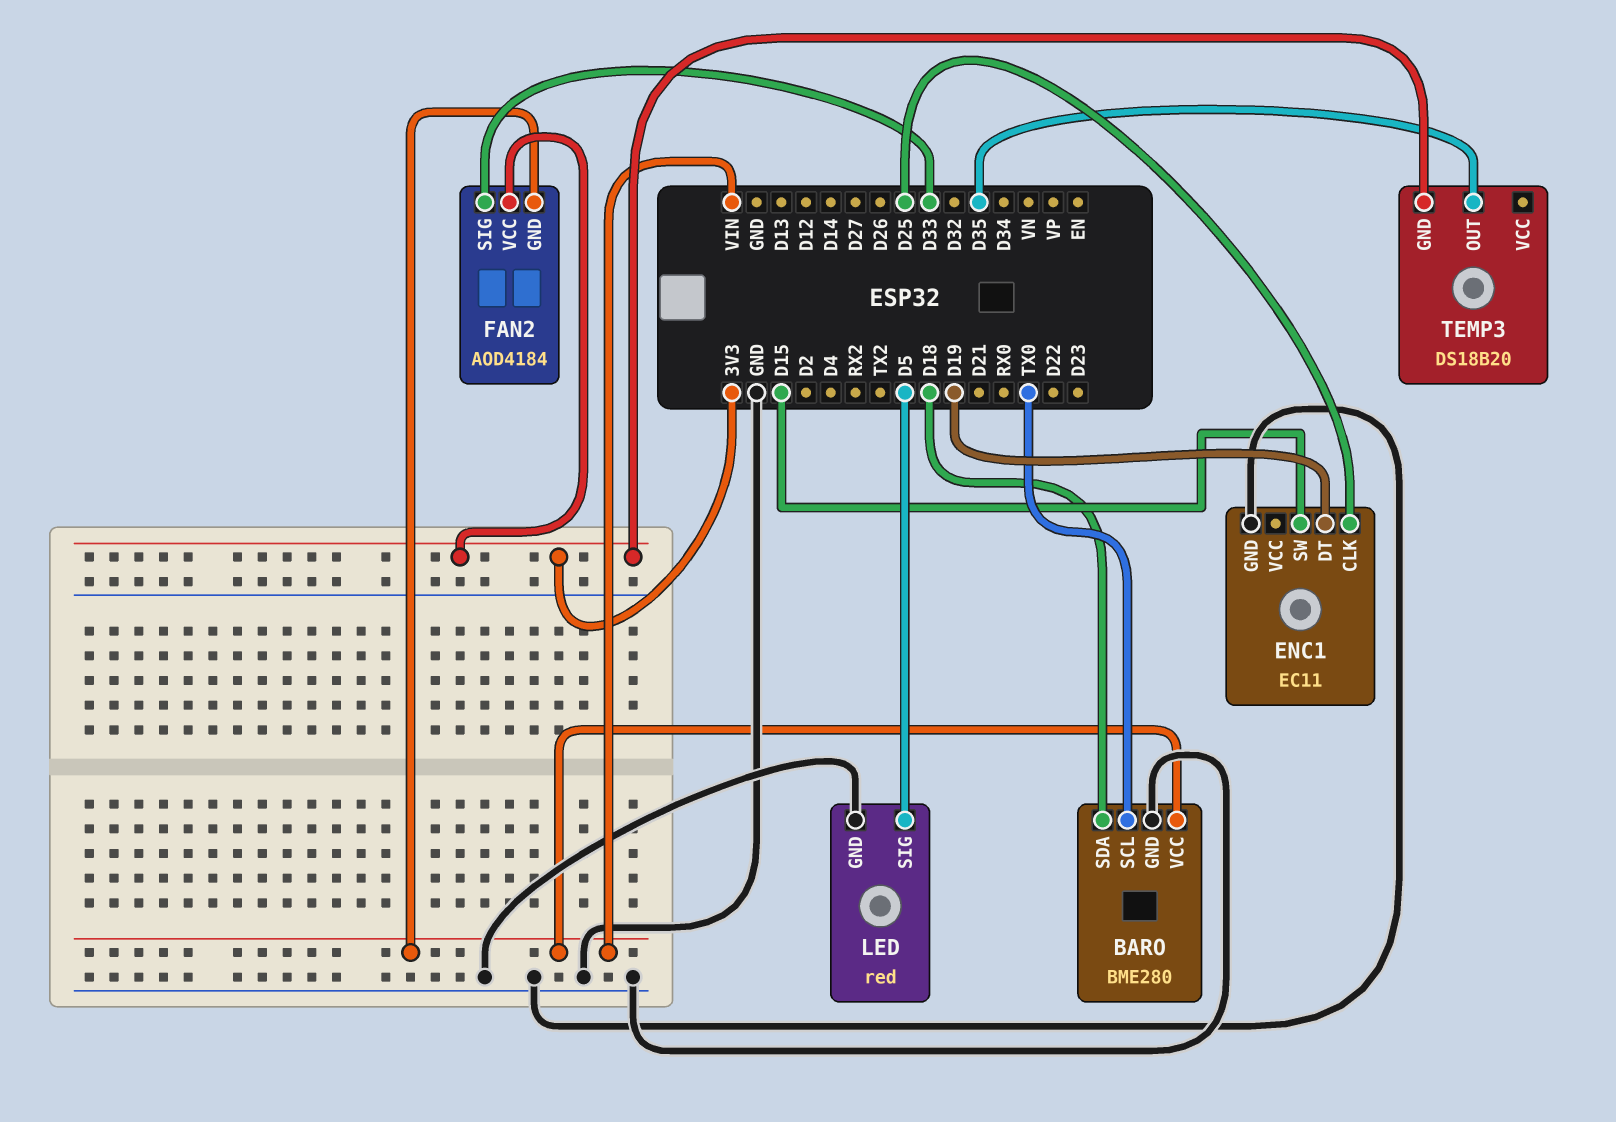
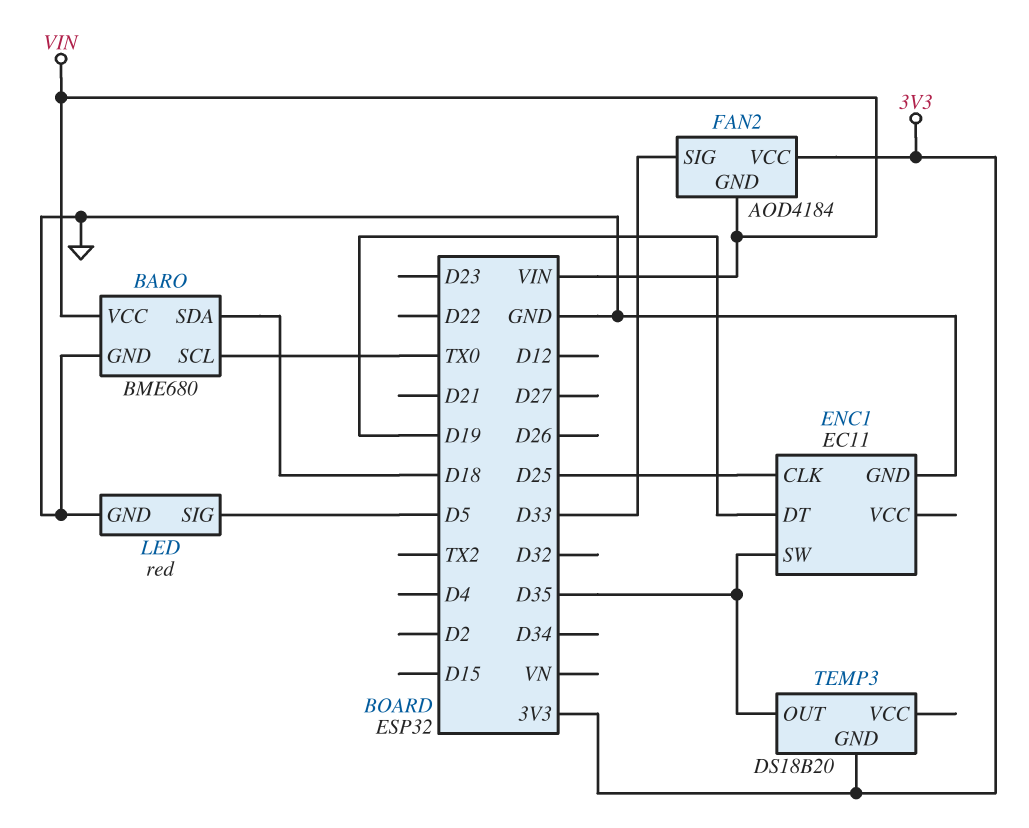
BARO: BME280 -> BME680
ENC1 pin SW: D15 -> D35

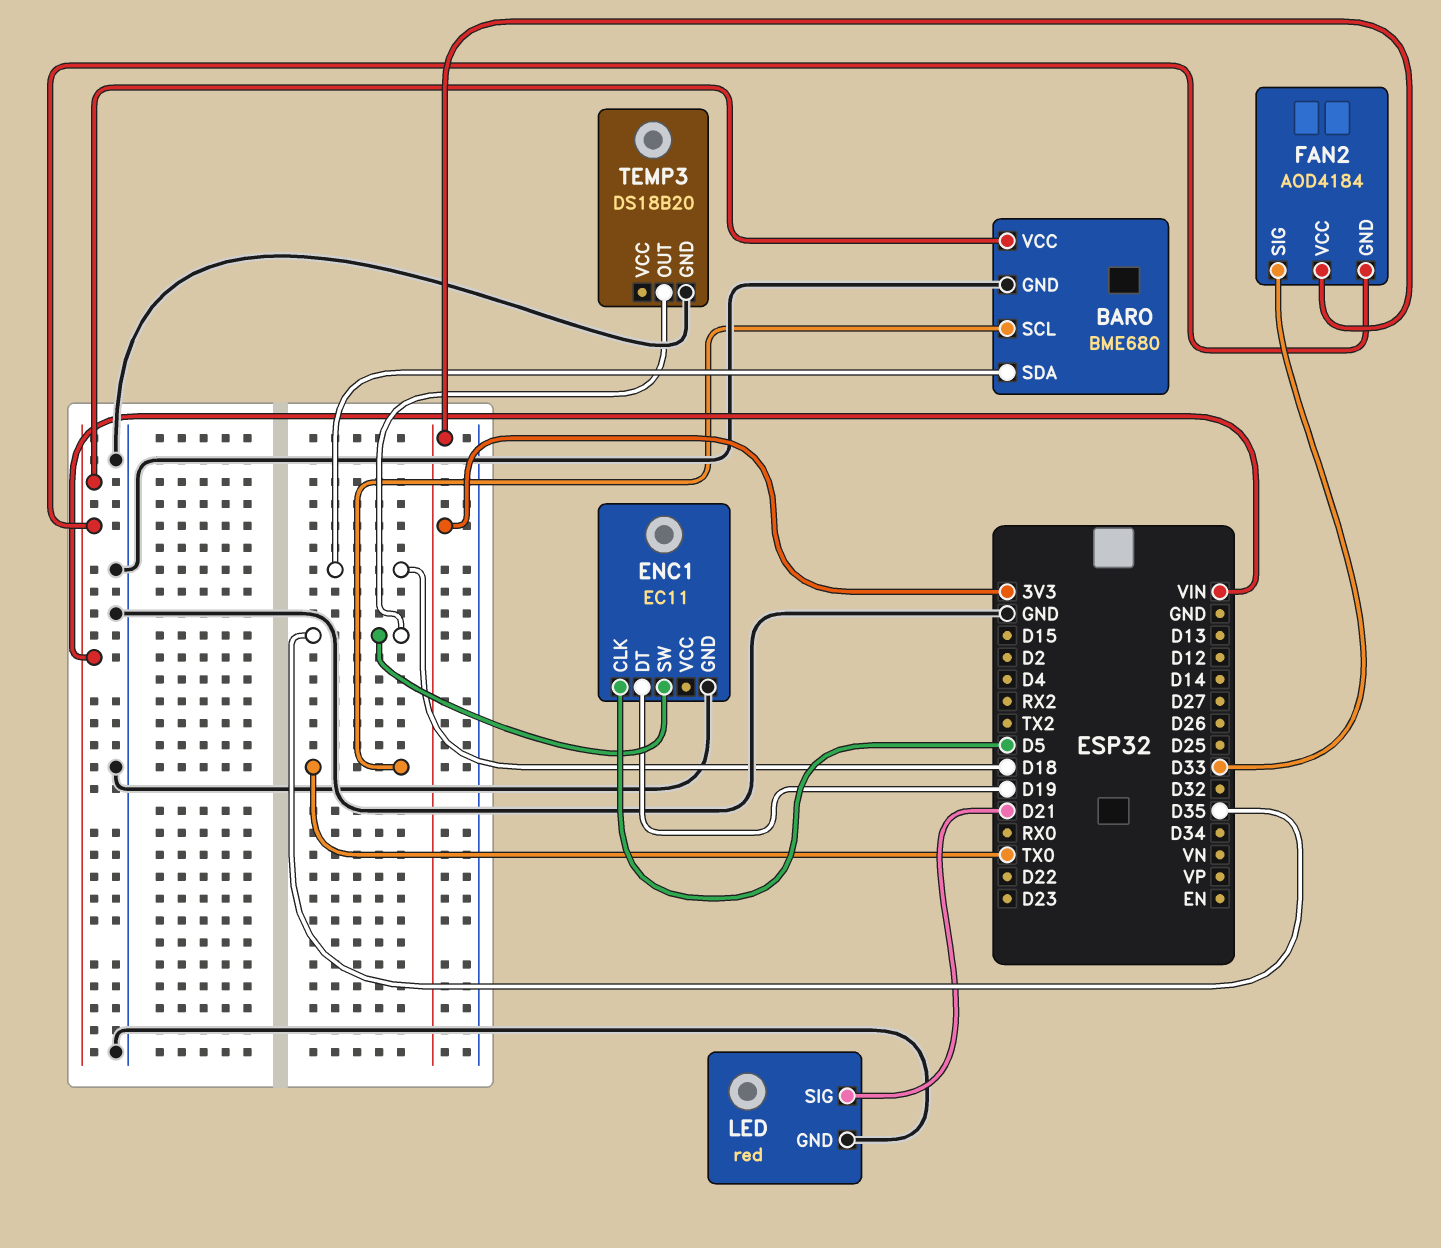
ENC1 pin CLK: D25 -> D5
LED pin SIG: D5 -> D21
TEMP3 pin GND: 3V3 -> GND

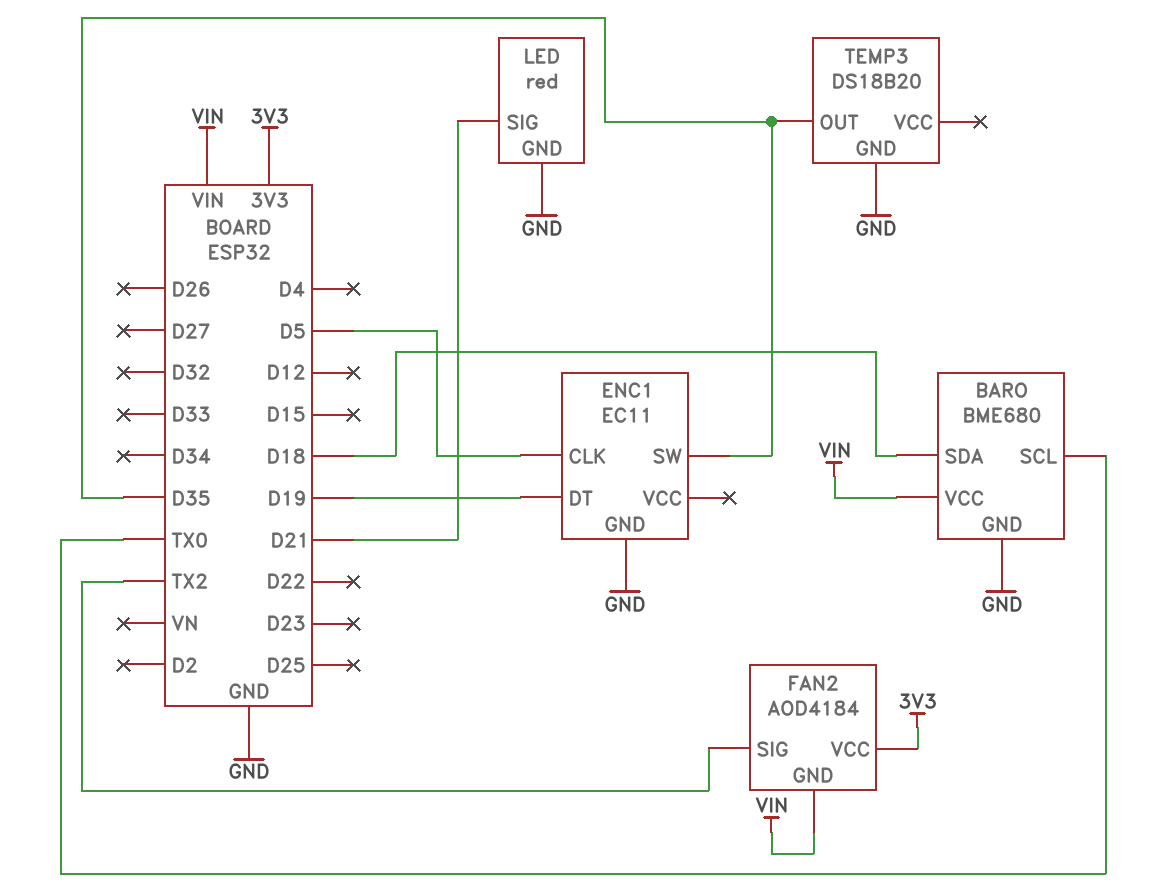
FAN2 pin SIG: D33 -> TX2

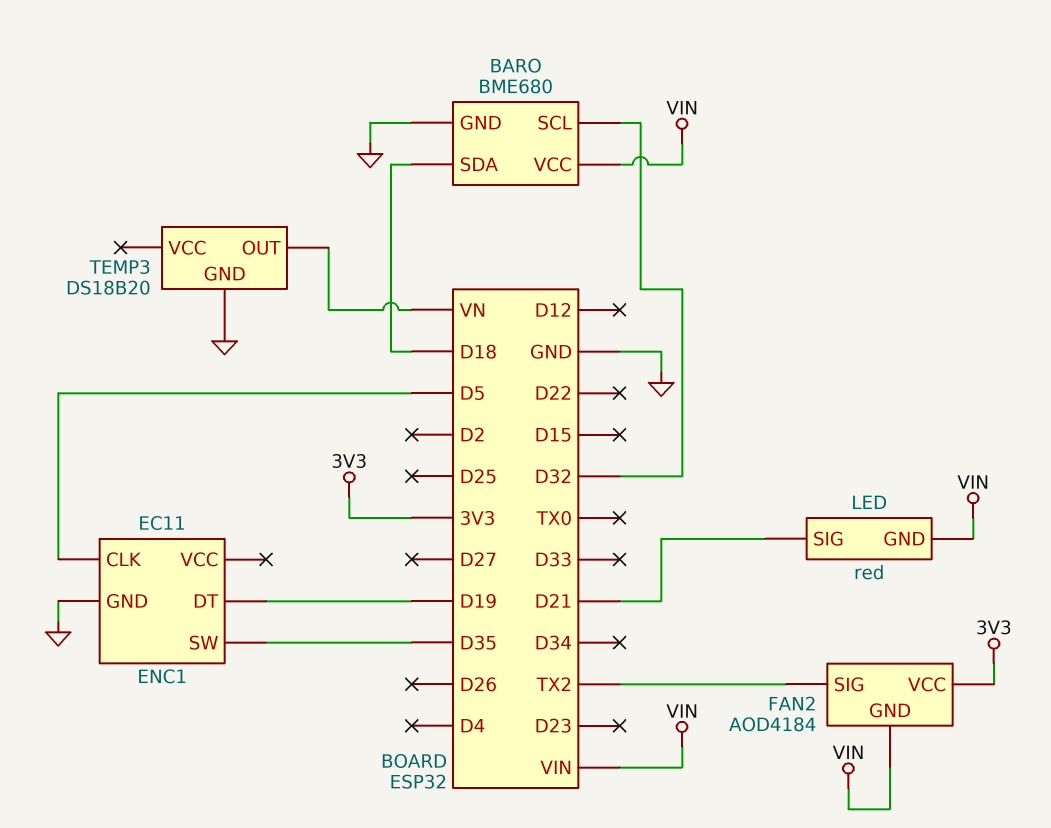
BARO pin SCL: TX0 -> D32
LED pin GND: GND -> VIN
TEMP3 pin OUT: D35 -> VN

